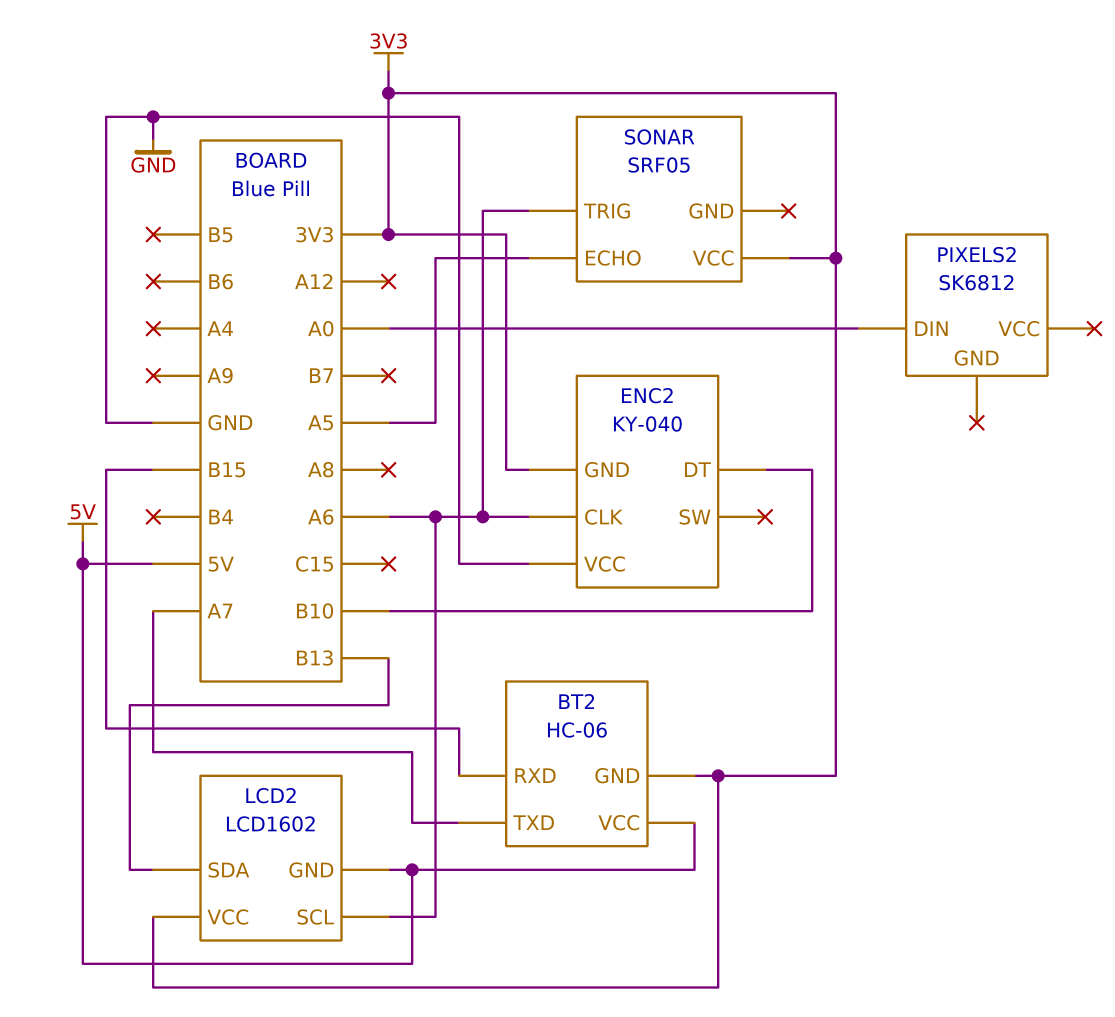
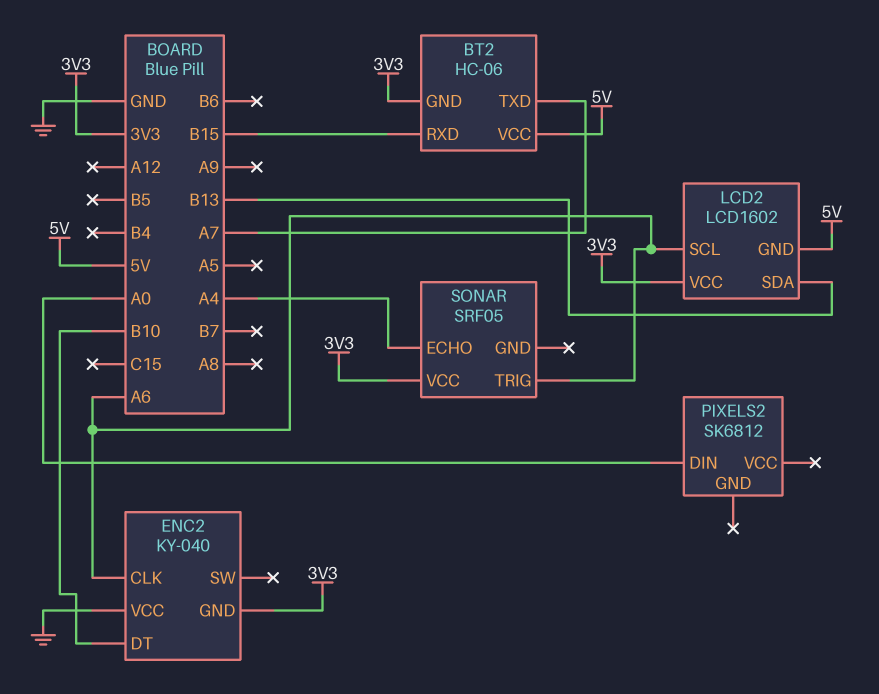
SONAR pin ECHO: A5 -> A4

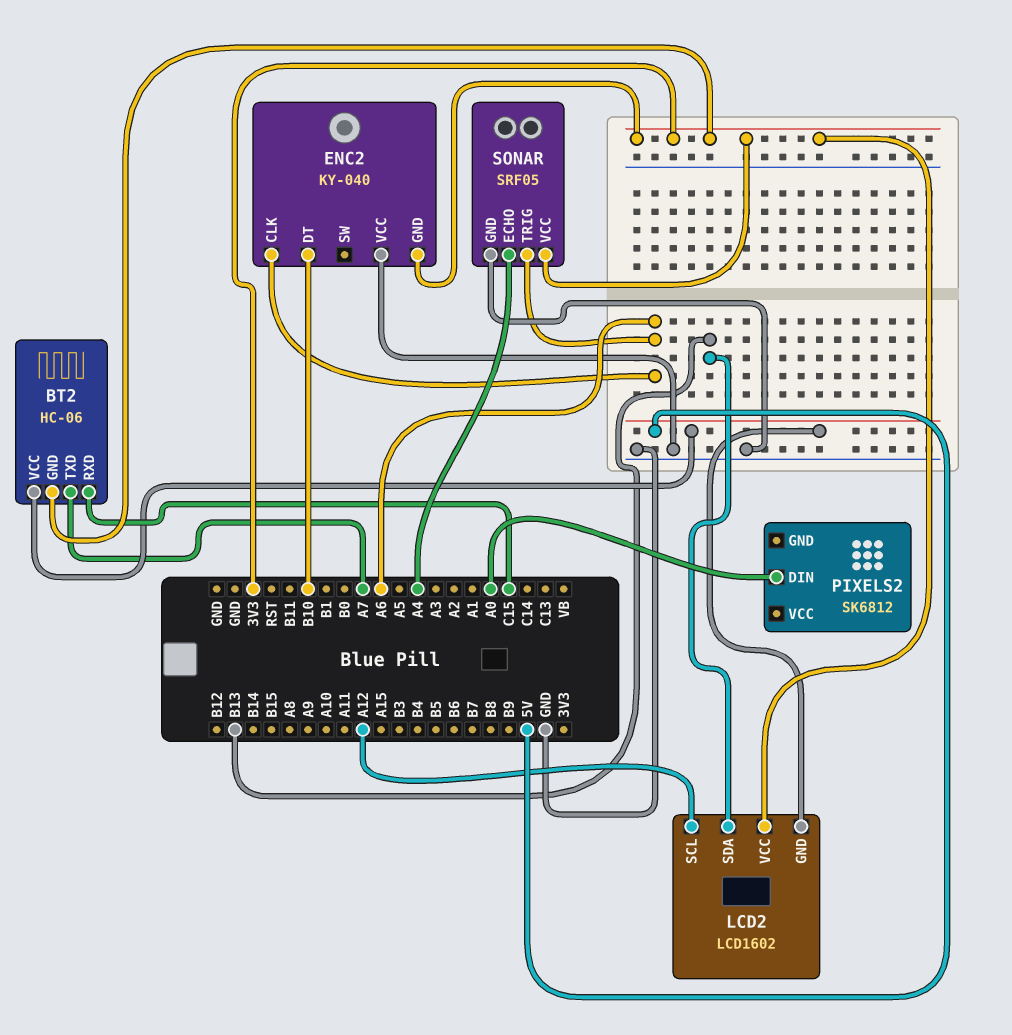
BT2 pin RXD: B15 -> C15
LCD2 pin SCL: A6 -> A12
SONAR pin GND: none -> GND

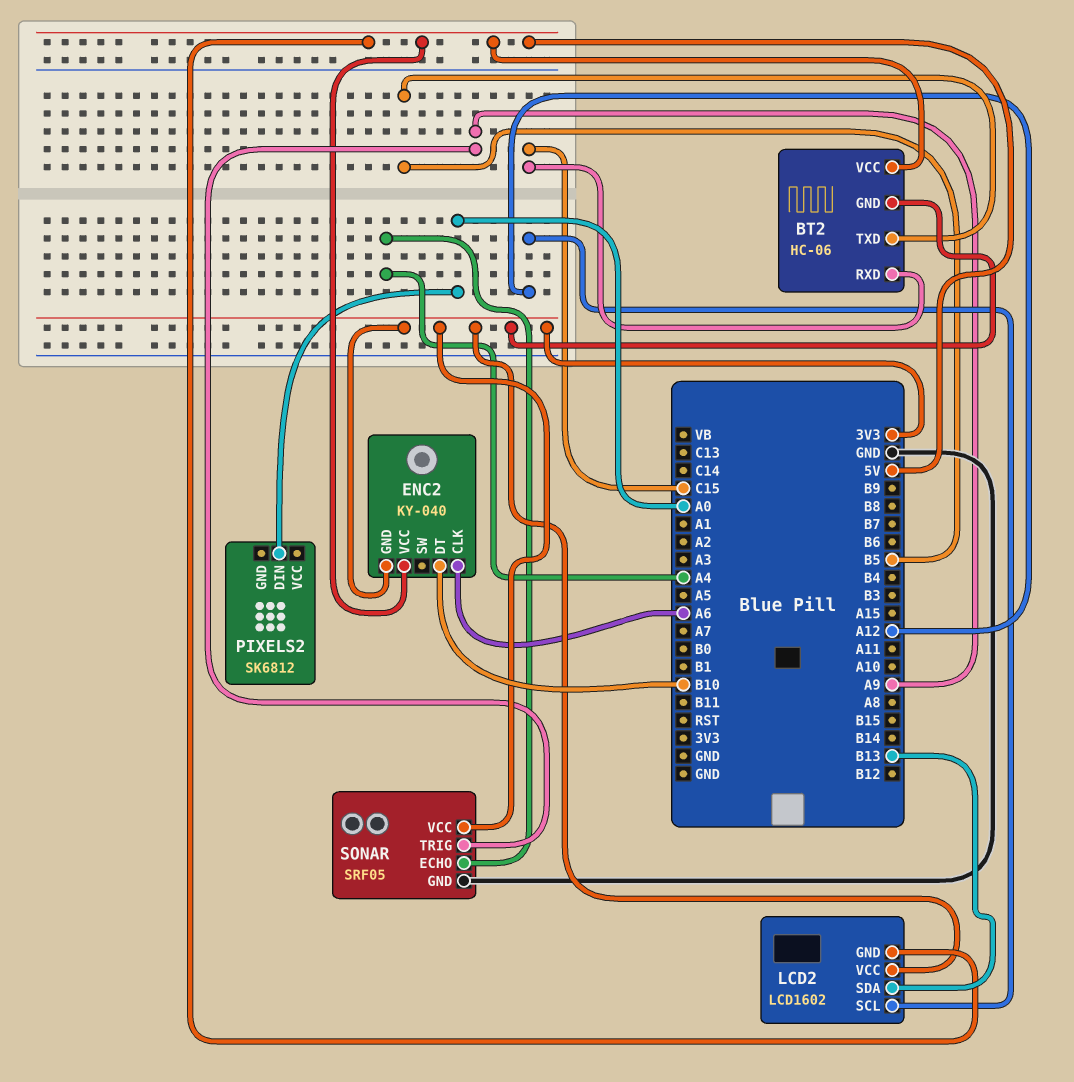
BT2 pin TXD: A7 -> B5
ENC2 pin VCC: GND -> 5V
SONAR pin TRIG: A6 -> A9

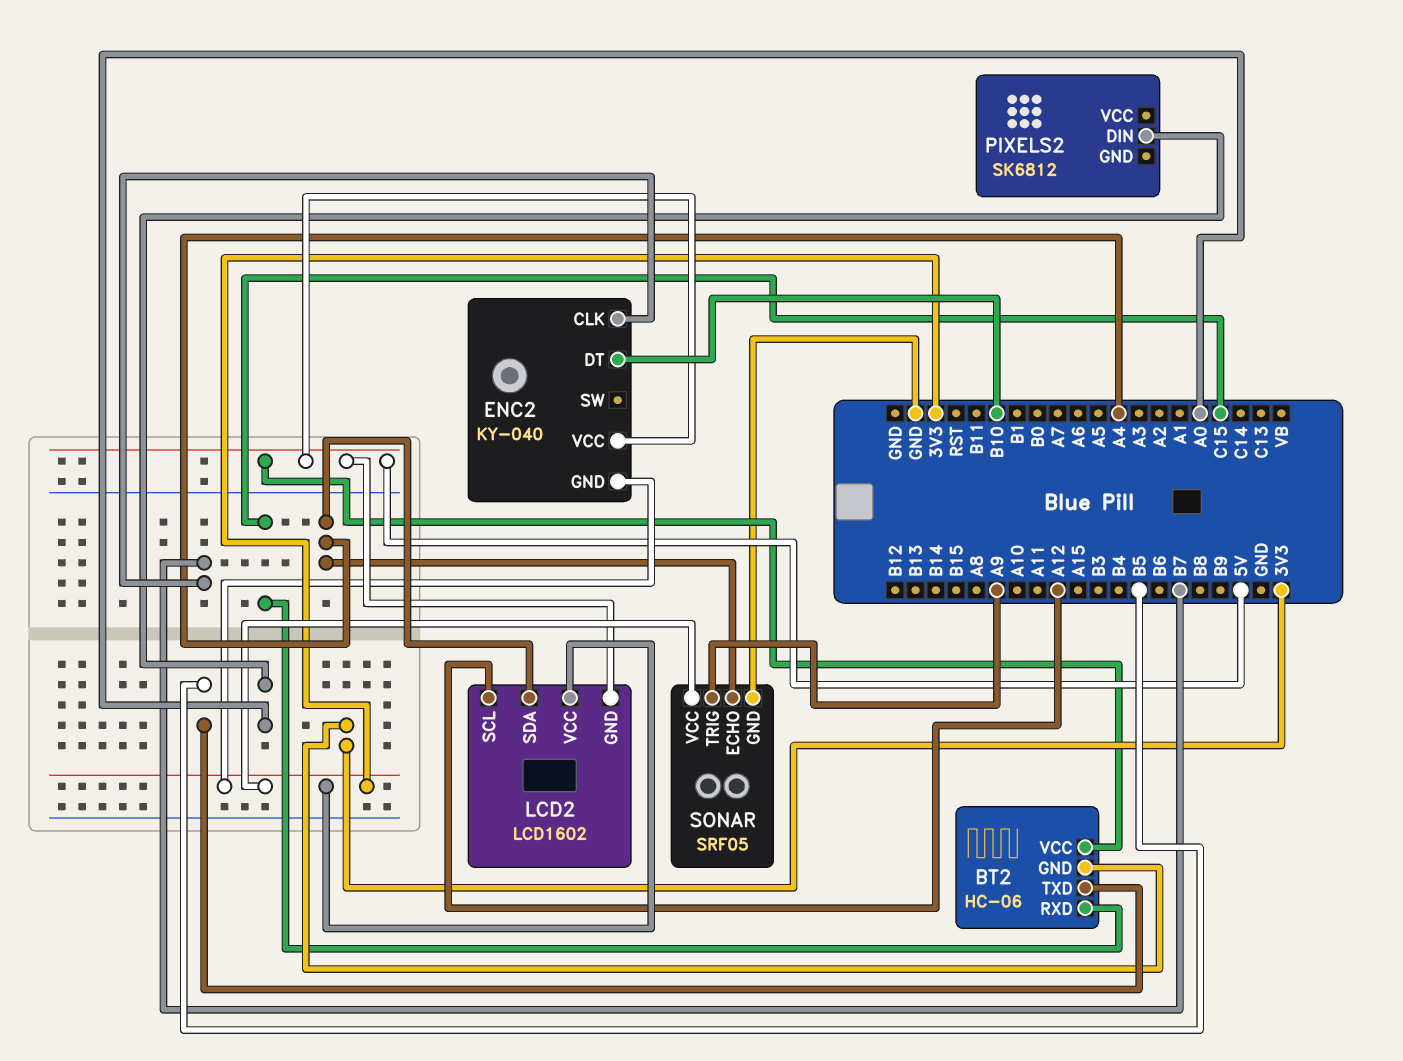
ENC2 pin CLK: A6 -> B7
LCD2 pin SDA: B13 -> A4

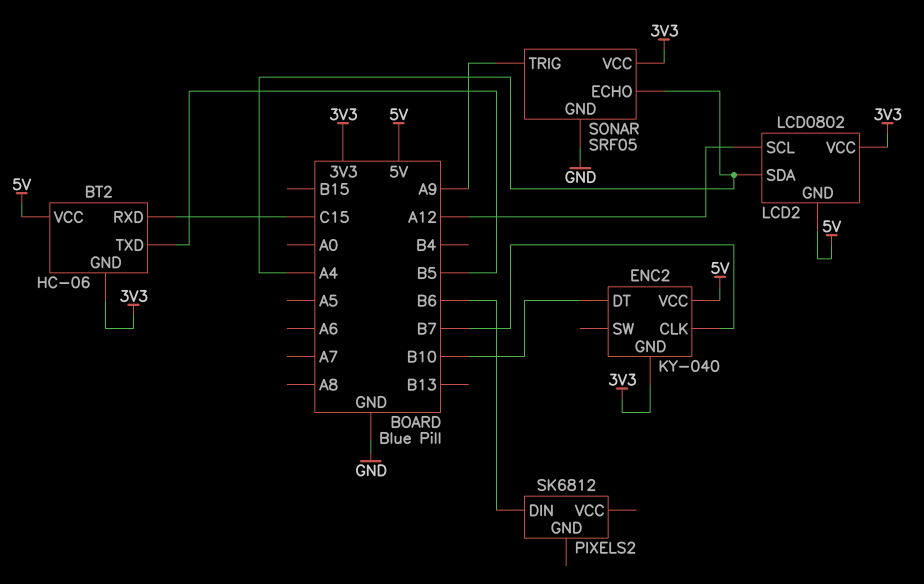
LCD2: LCD1602 -> LCD0802
PIXELS2 pin DIN: A0 -> B6

